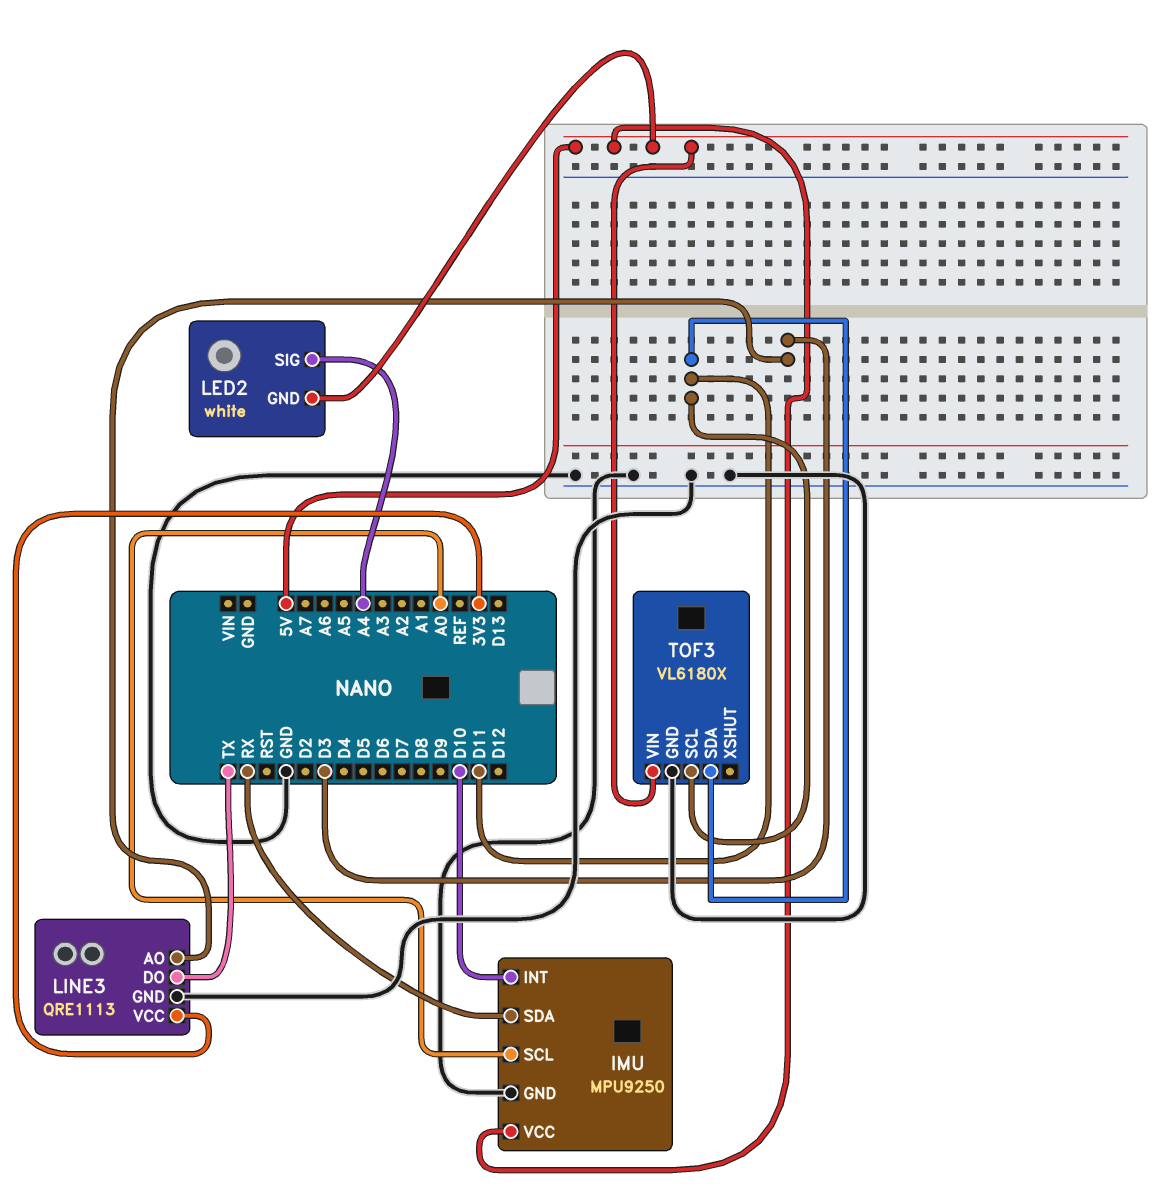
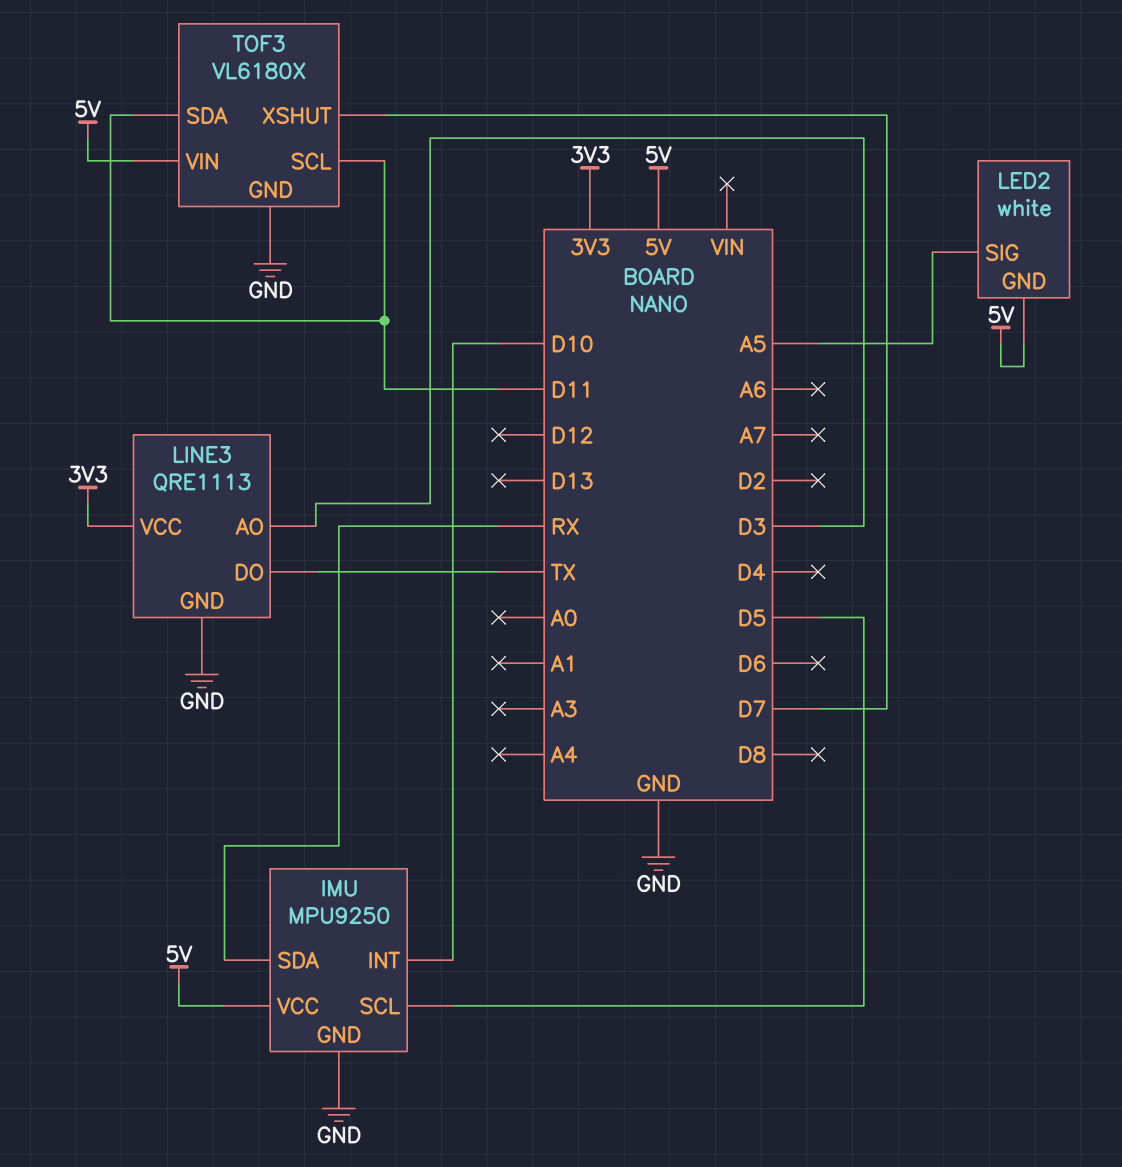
IMU pin SCL: A0 -> D5
LED2 pin SIG: A4 -> A5
TOF3 pin XSHUT: none -> D7

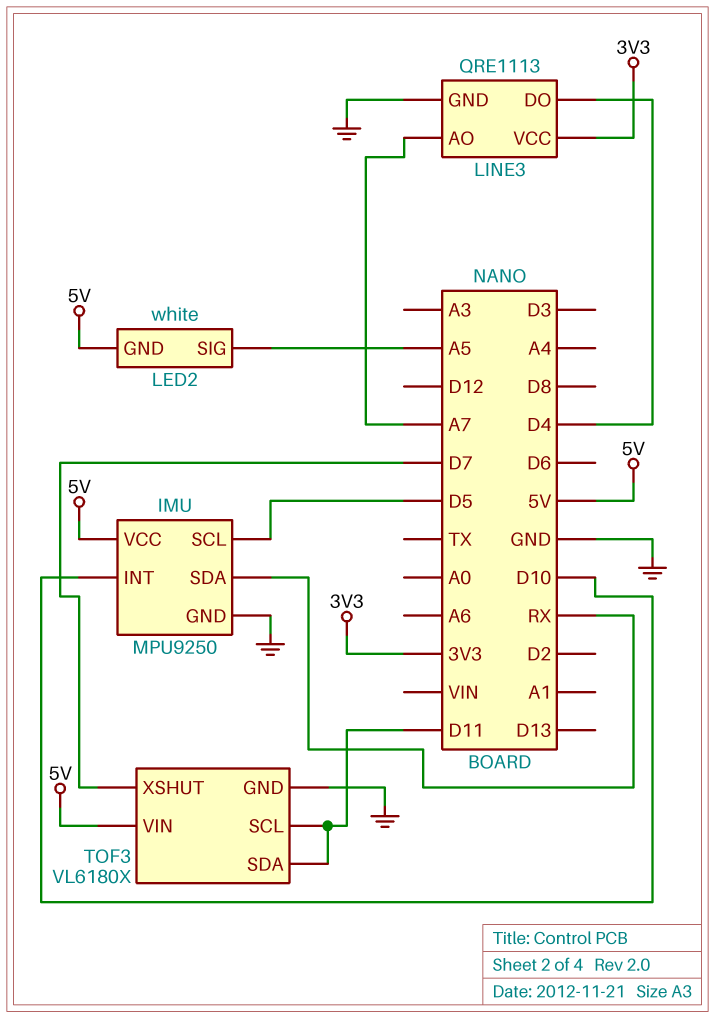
LINE3 pin AO: D3 -> A7
LINE3 pin DO: TX -> D4

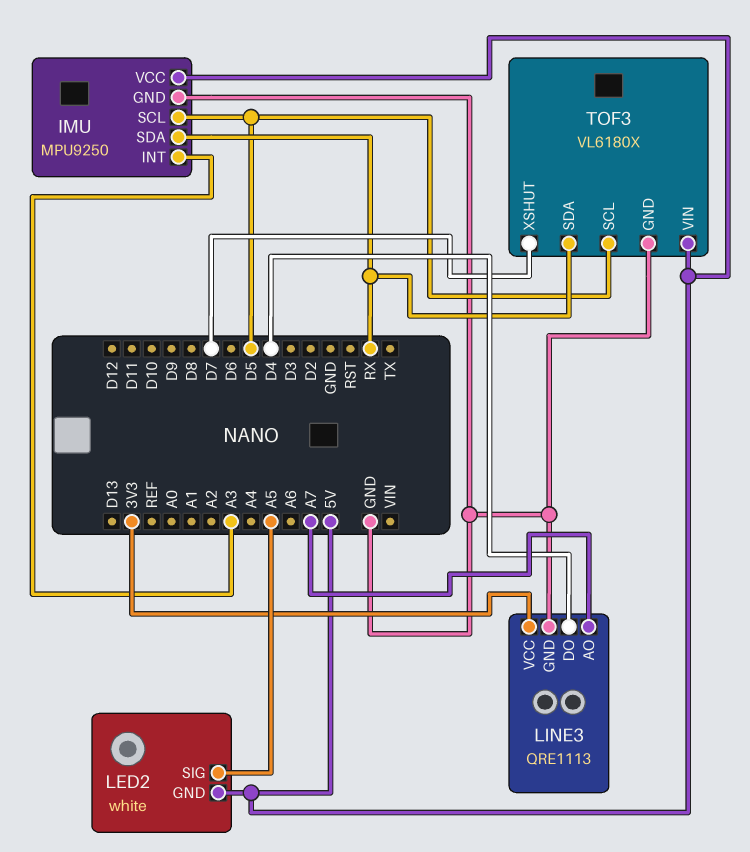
IMU pin INT: D10 -> A3
TOF3 pin SCL: D11 -> D5
TOF3 pin SDA: D11 -> RX

